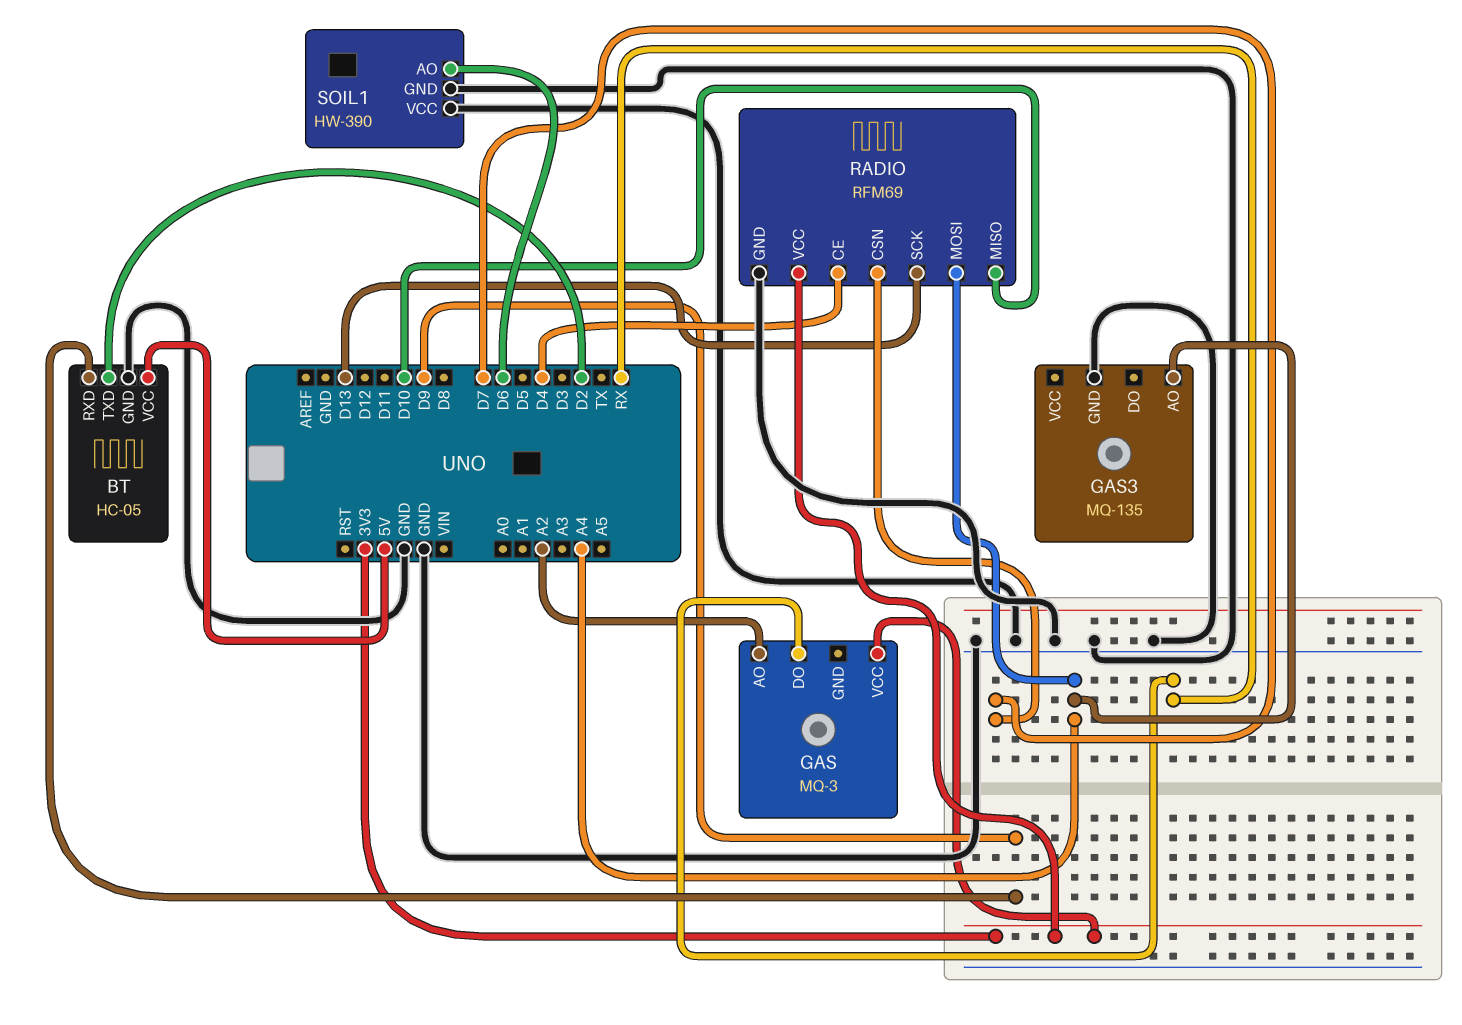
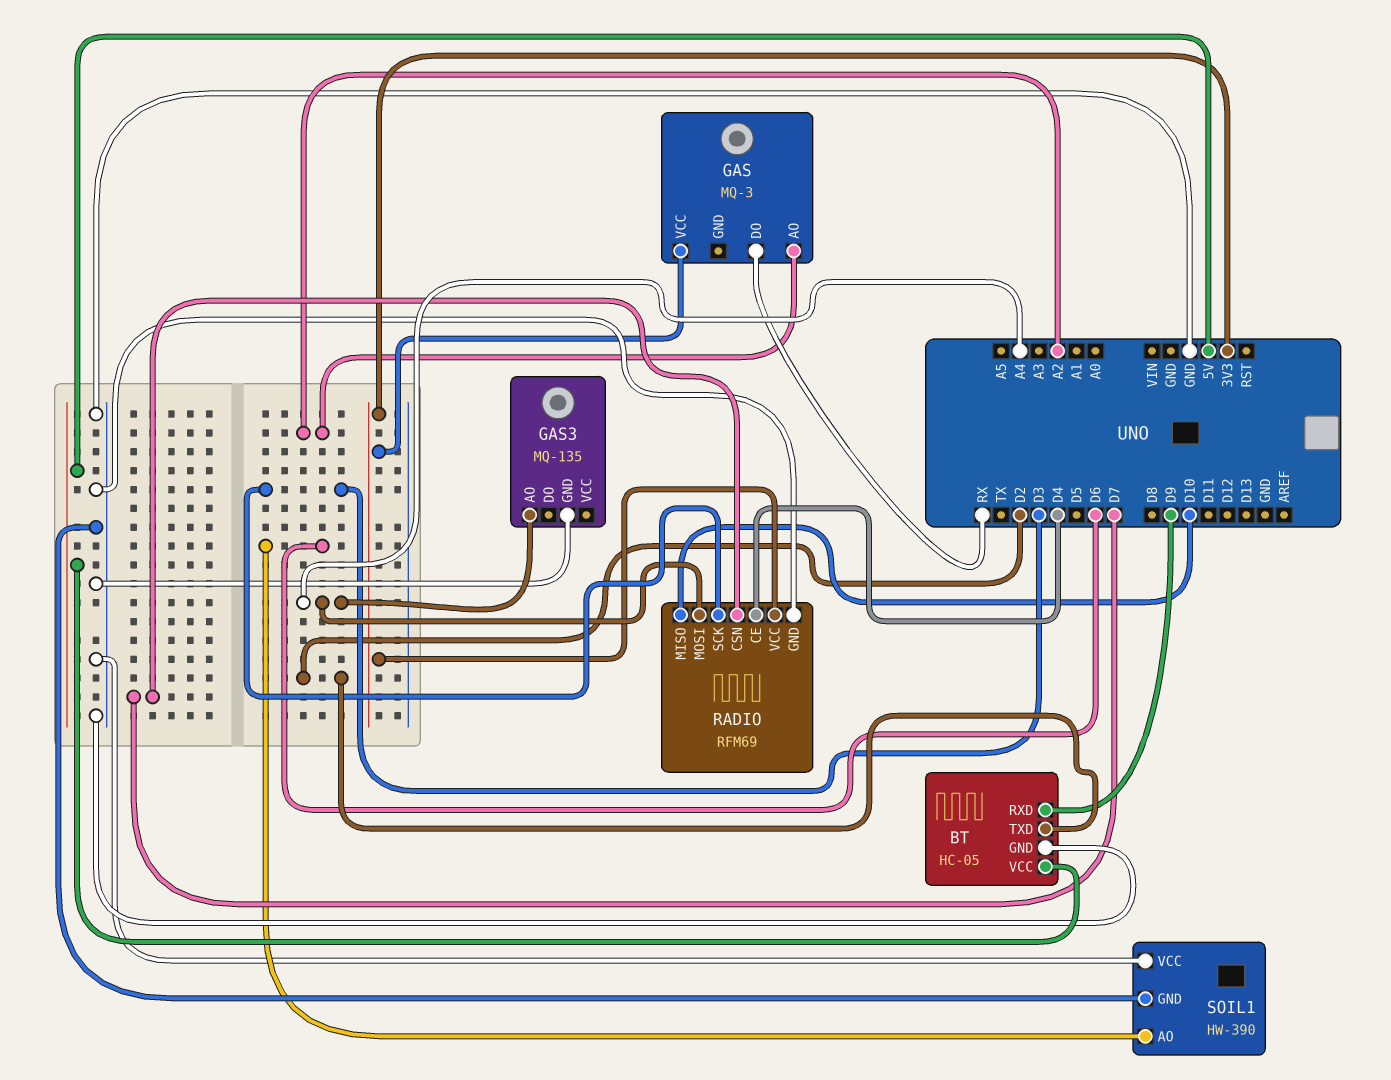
RADIO pin SCK: D13 -> D3

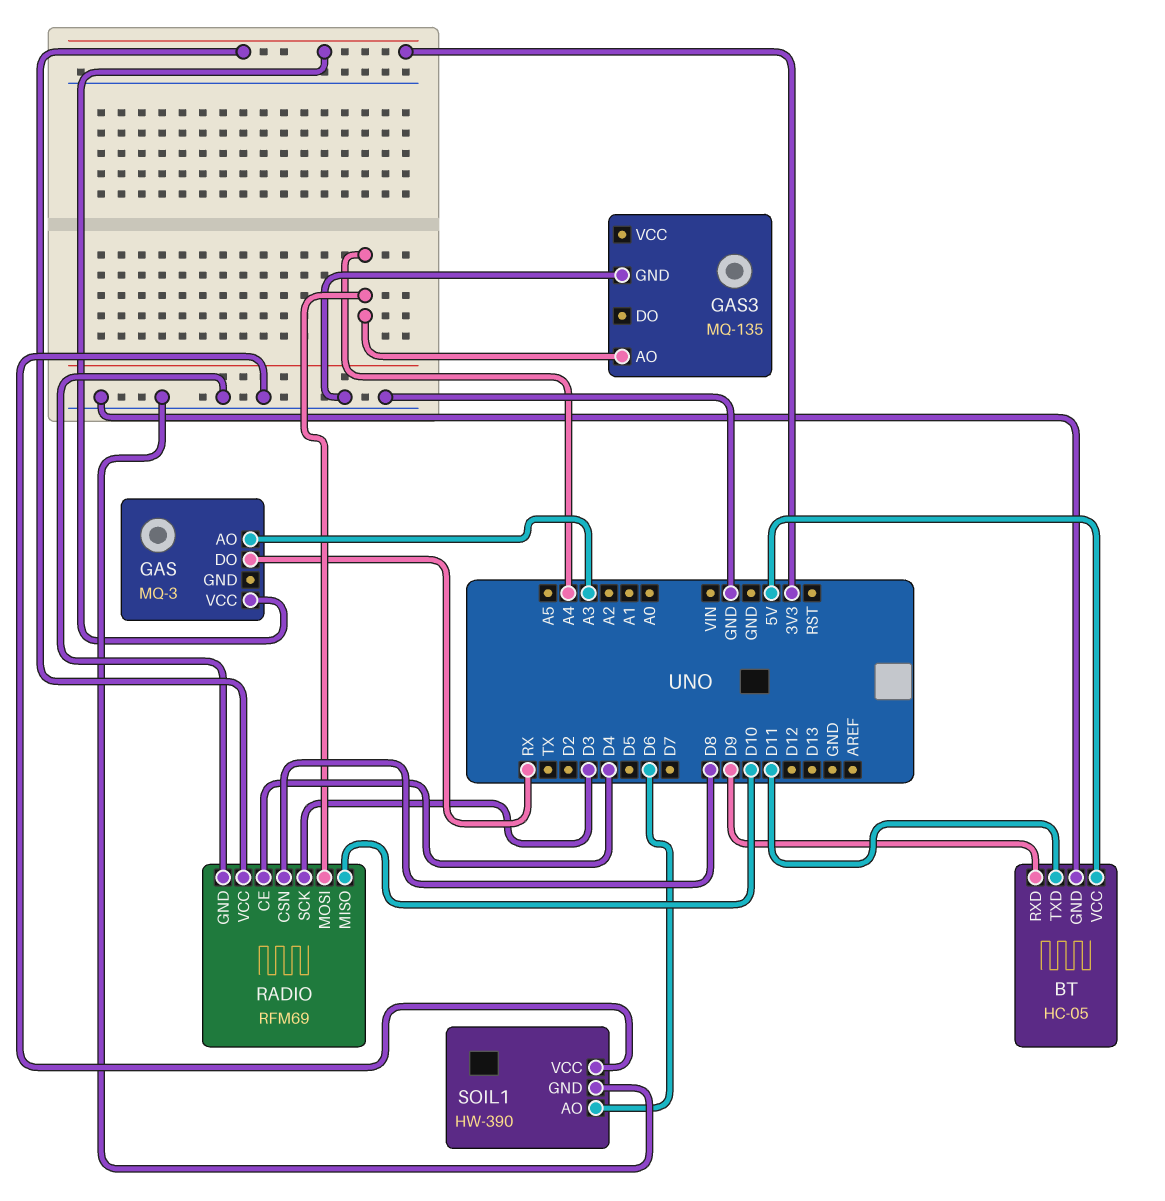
BT pin TXD: D2 -> D11
GAS pin AO: A2 -> A3
RADIO pin CSN: D7 -> D8

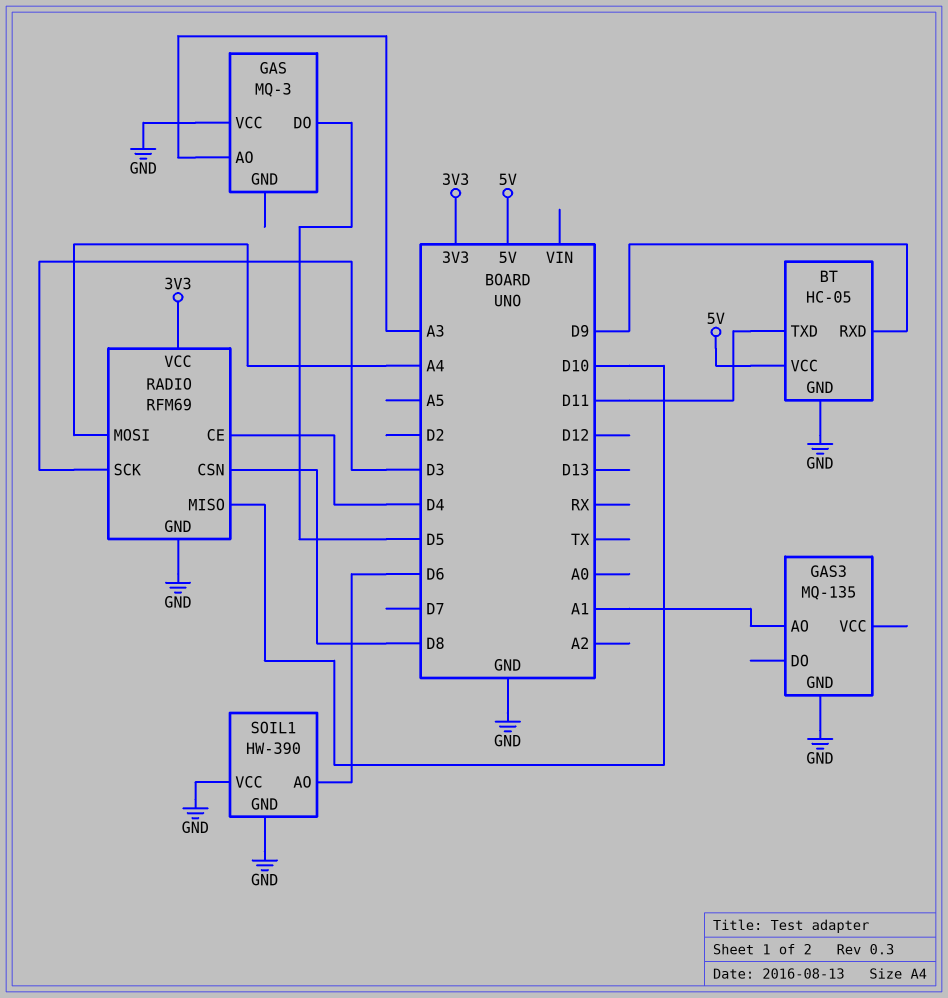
GAS pin DO: RX -> D5
GAS pin VCC: 3V3 -> GND
GAS3 pin AO: A4 -> A1

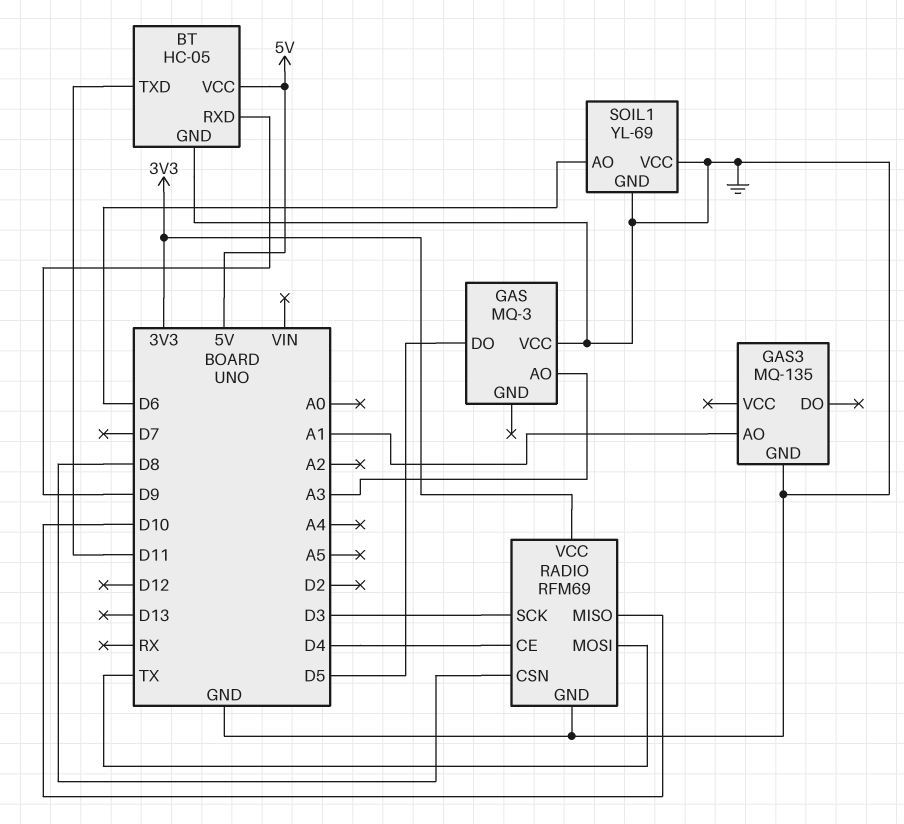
RADIO pin MOSI: A4 -> TX
SOIL1: HW-390 -> YL-69

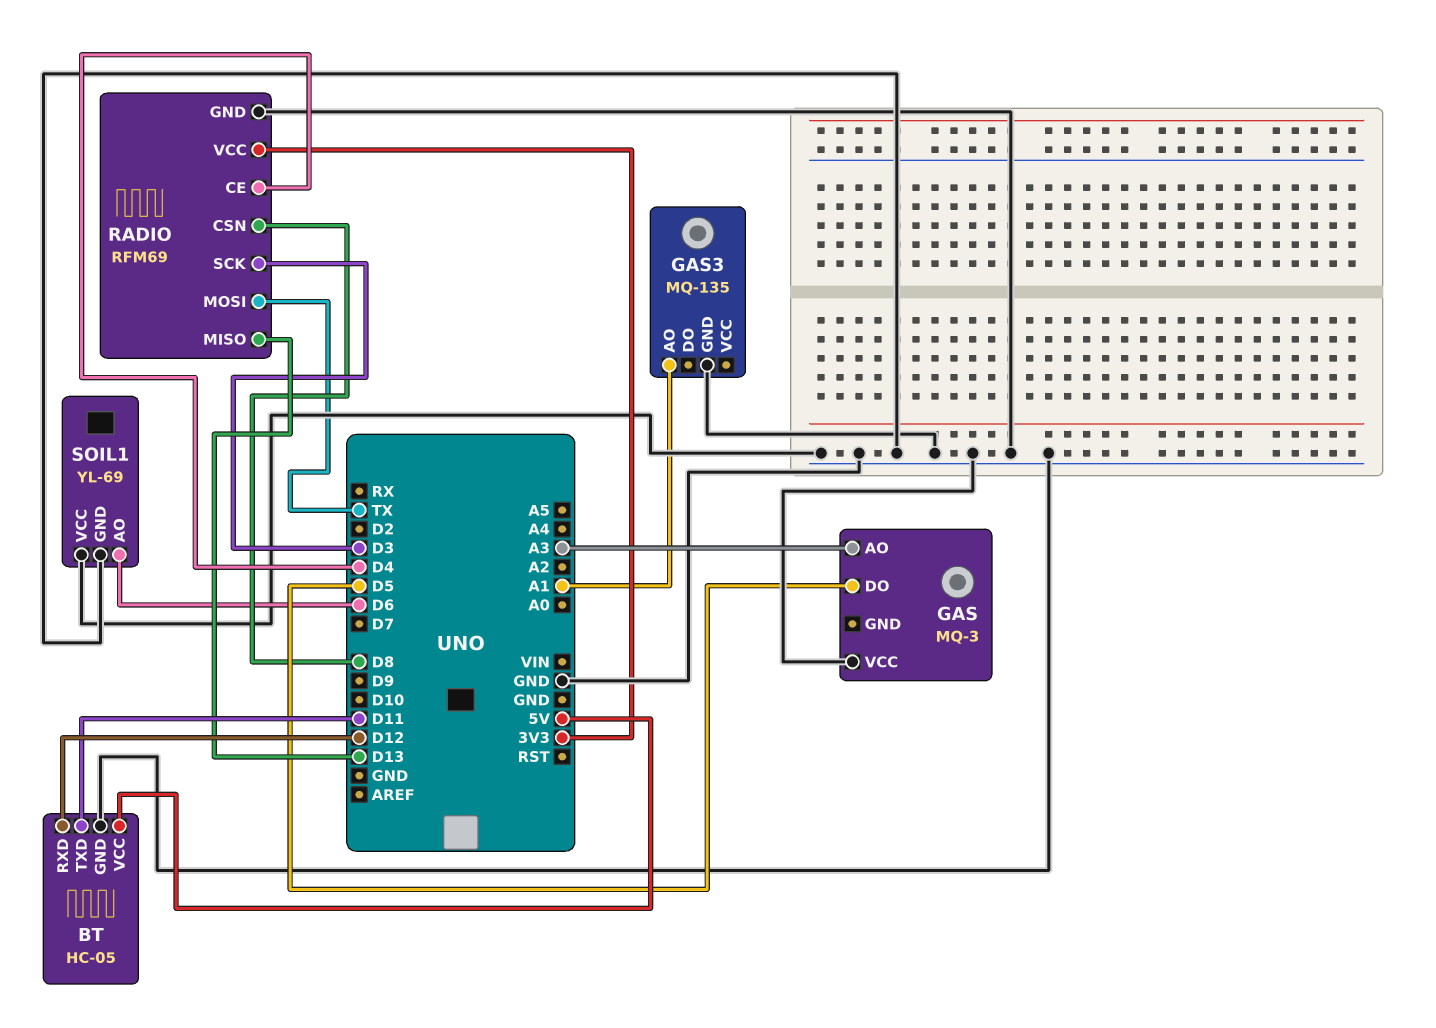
BT pin RXD: D9 -> D12
RADIO pin MISO: D10 -> D13

